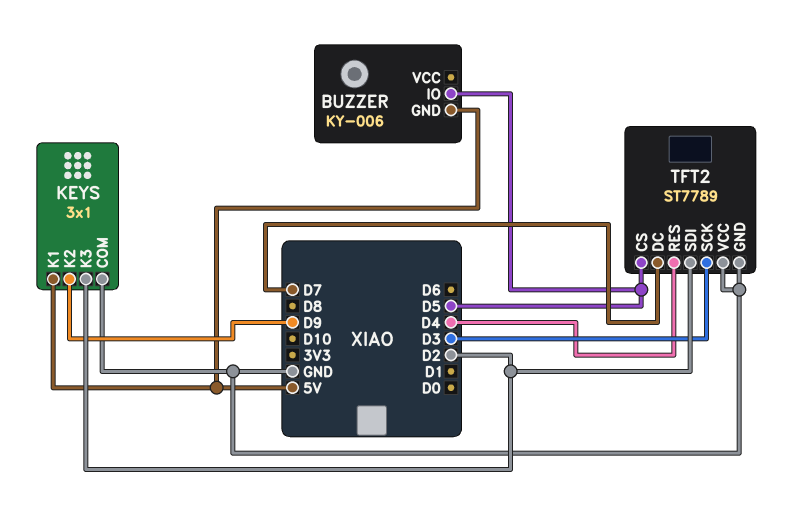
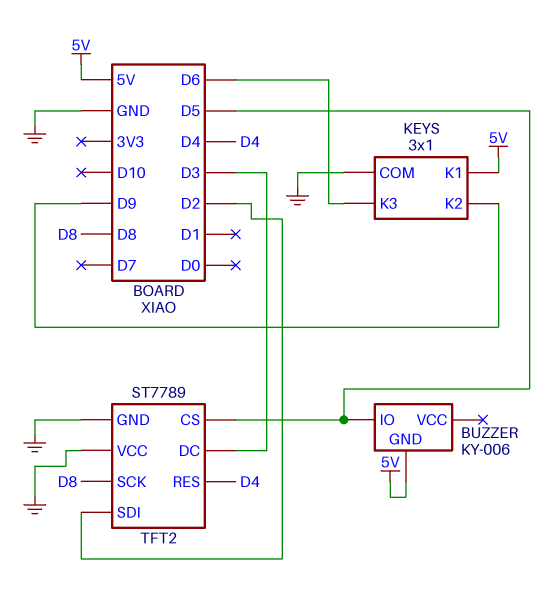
KEYS pin K3: D2 -> D6
TFT2 pin DC: D7 -> D3
TFT2 pin SCK: D3 -> D8

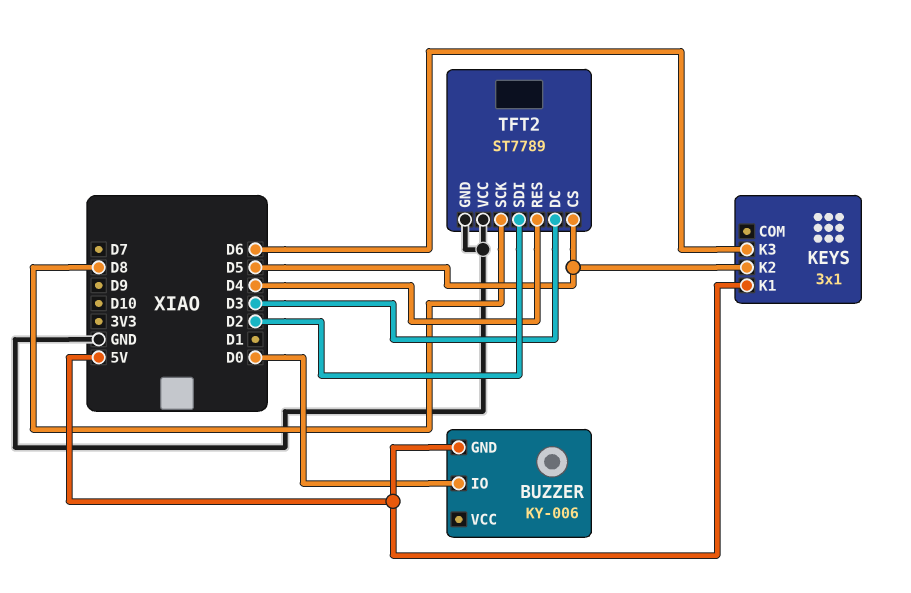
BUZZER pin IO: D5 -> D0
KEYS pin COM: GND -> none
KEYS pin K2: D9 -> D5

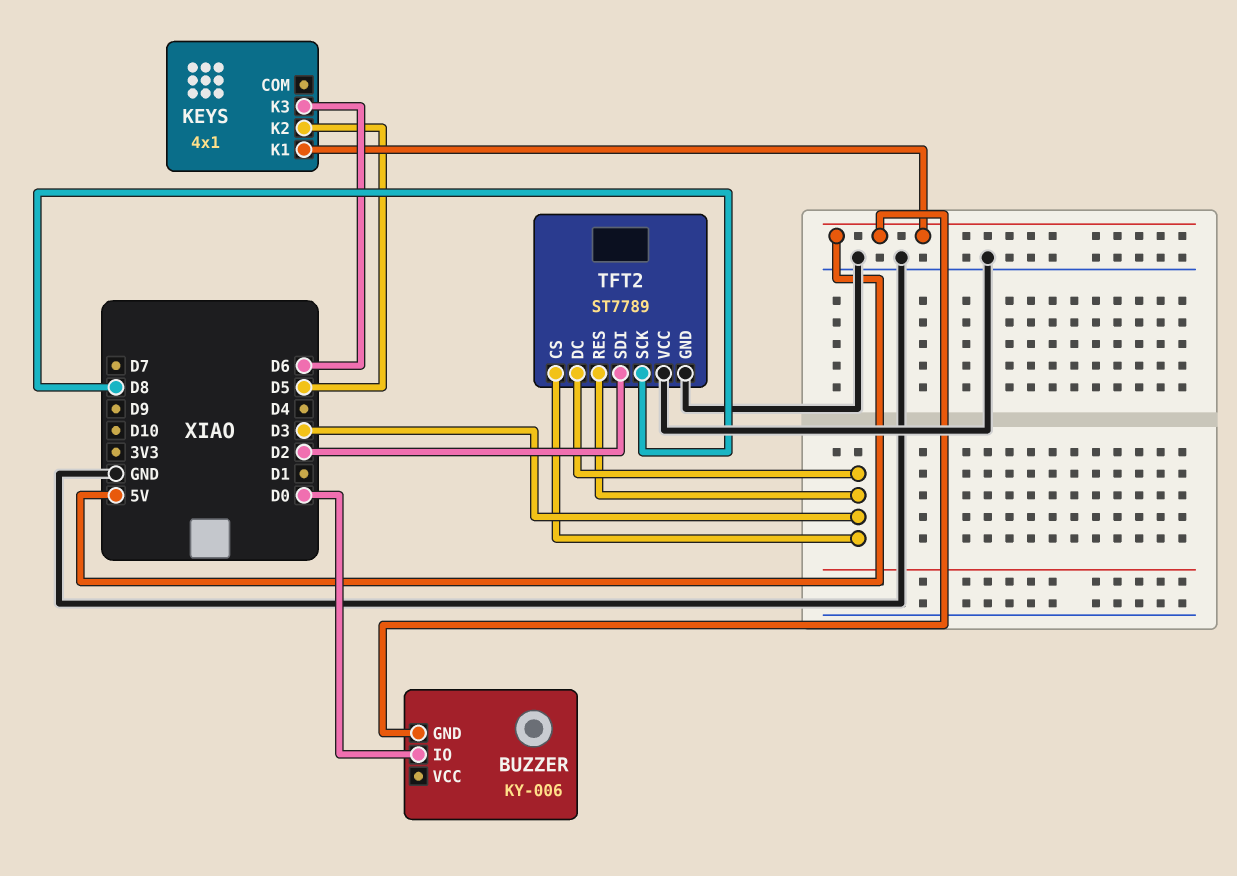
KEYS: 3x1 -> 4x1
TFT2 pin CS: D5 -> D3
TFT2 pin RES: D4 -> D3

